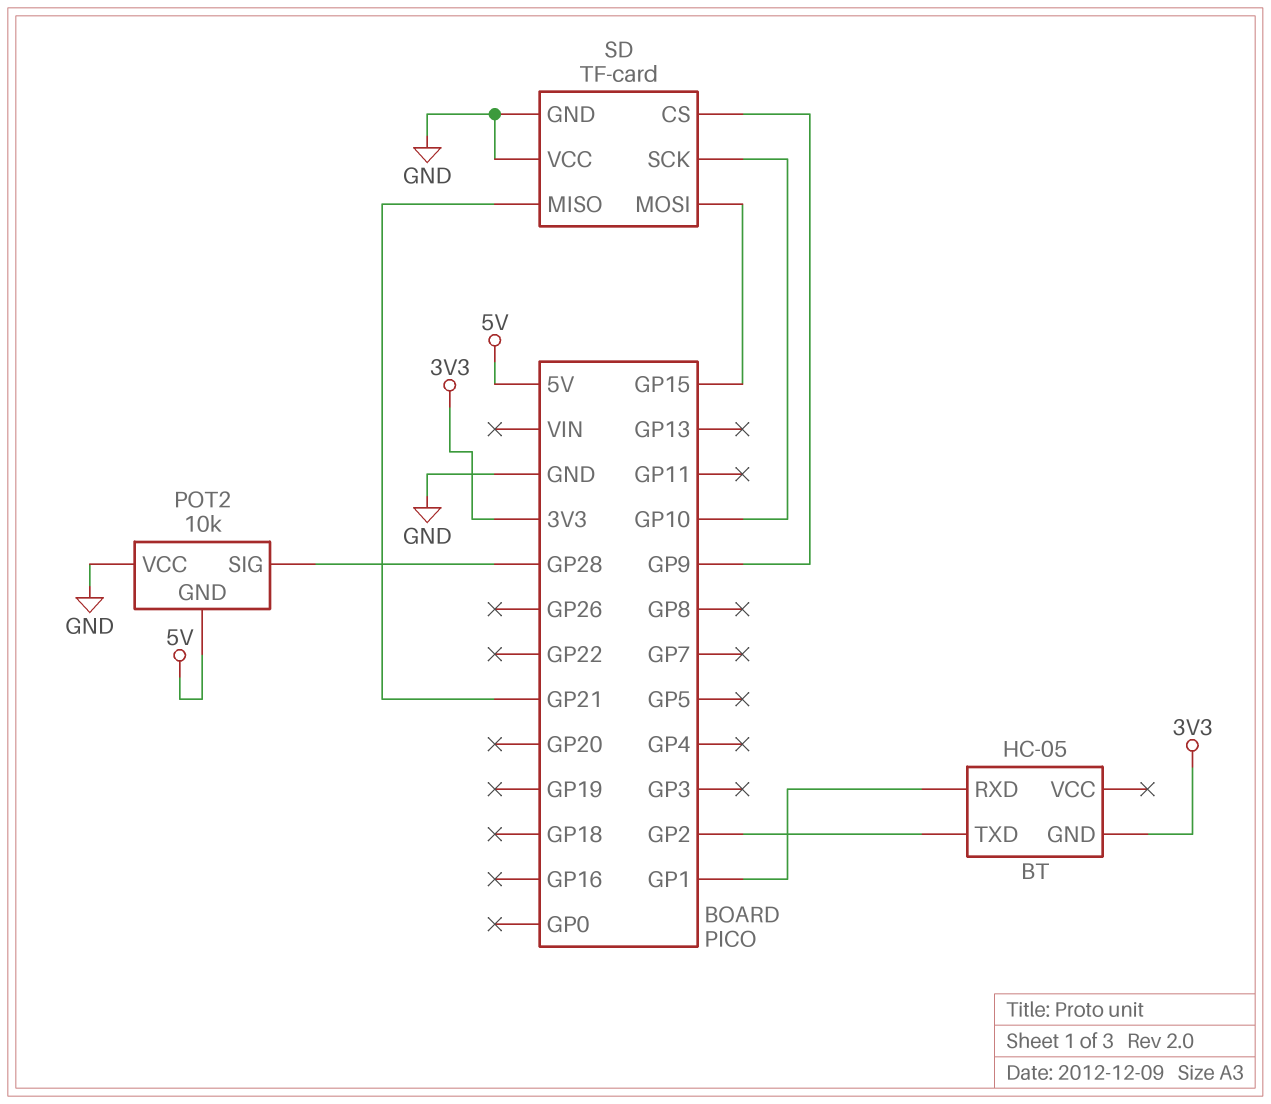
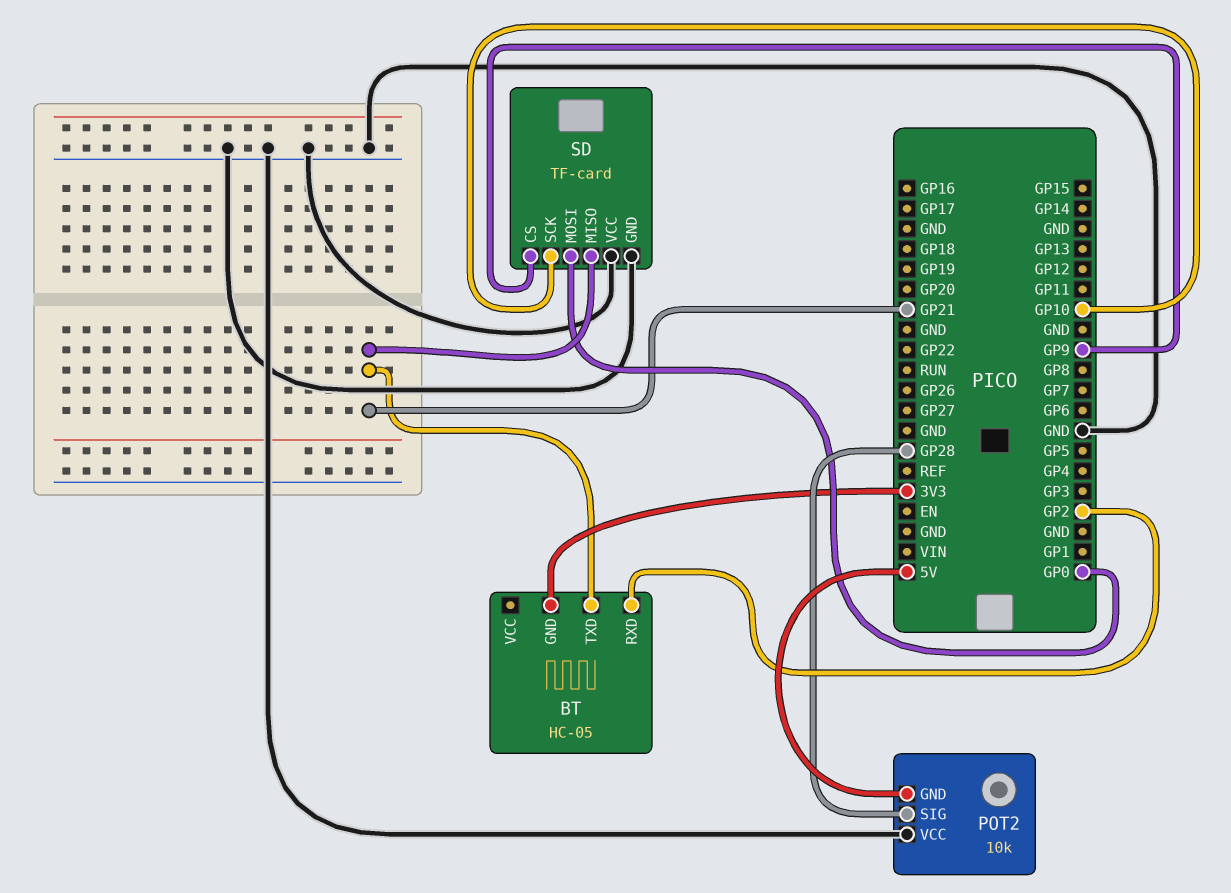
BT pin RXD: GP1 -> GP2
BT pin TXD: GP2 -> GP21
SD pin MOSI: GP15 -> GP0

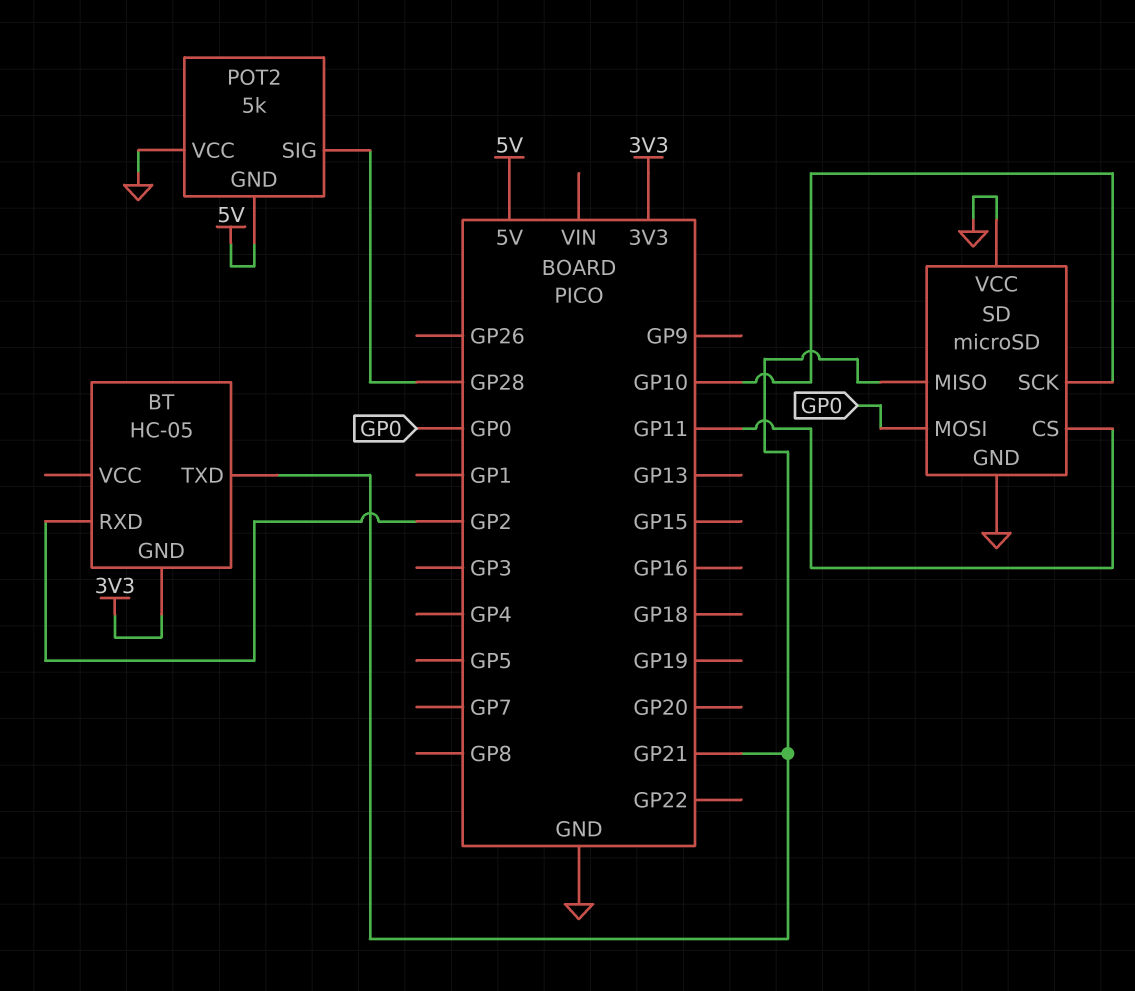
POT2: 10k -> 5k
SD: TF-card -> microSD
SD pin CS: GP9 -> GP11

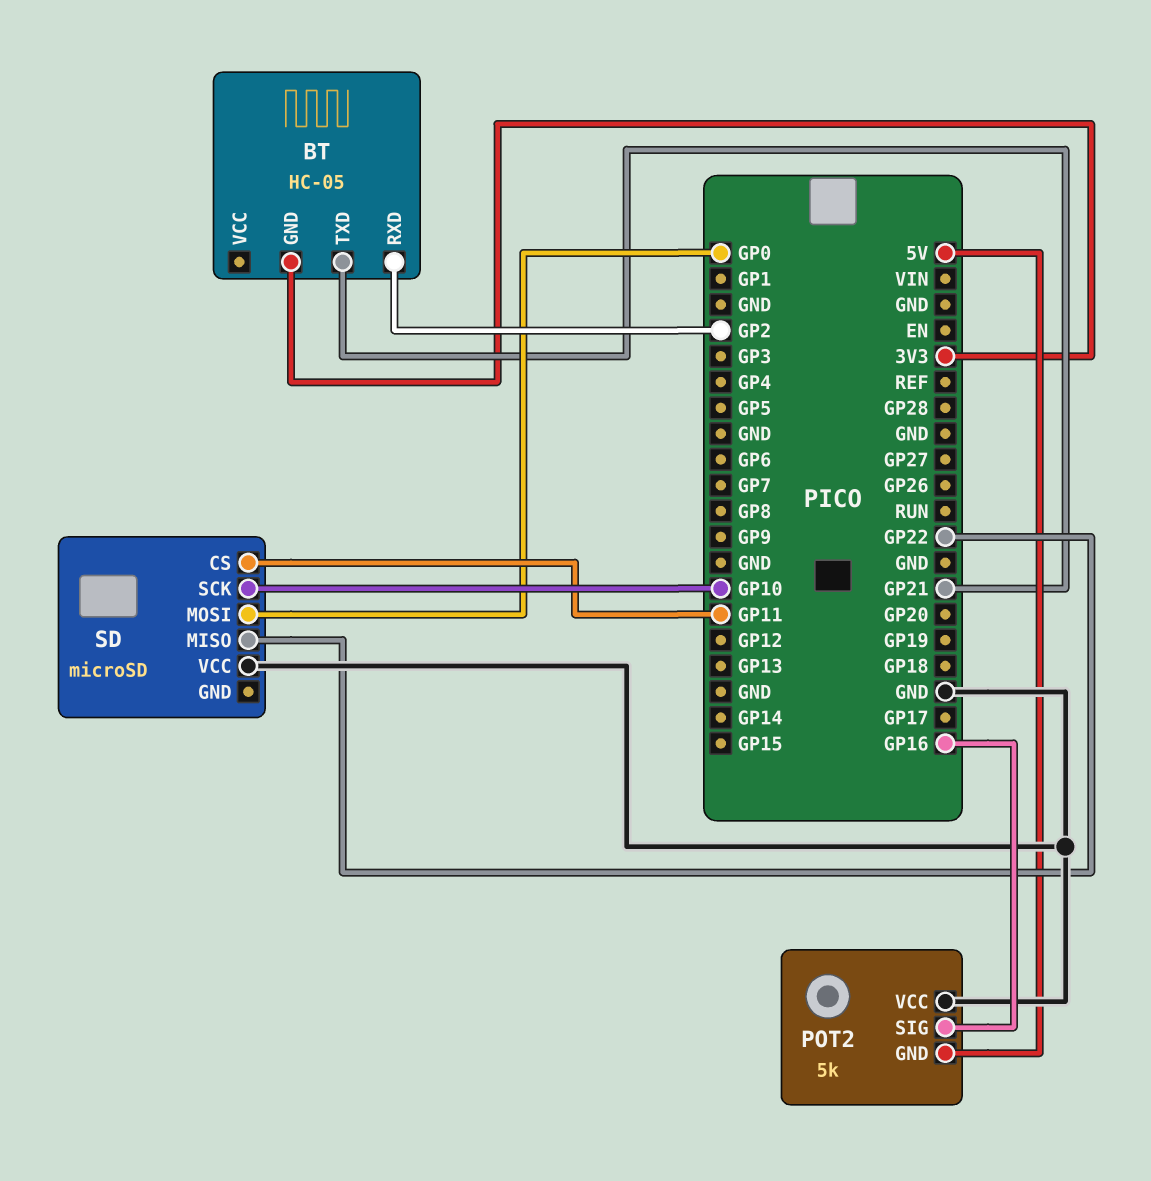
POT2 pin SIG: GP28 -> GP16
SD pin GND: GND -> none
SD pin MISO: GP21 -> GP22

